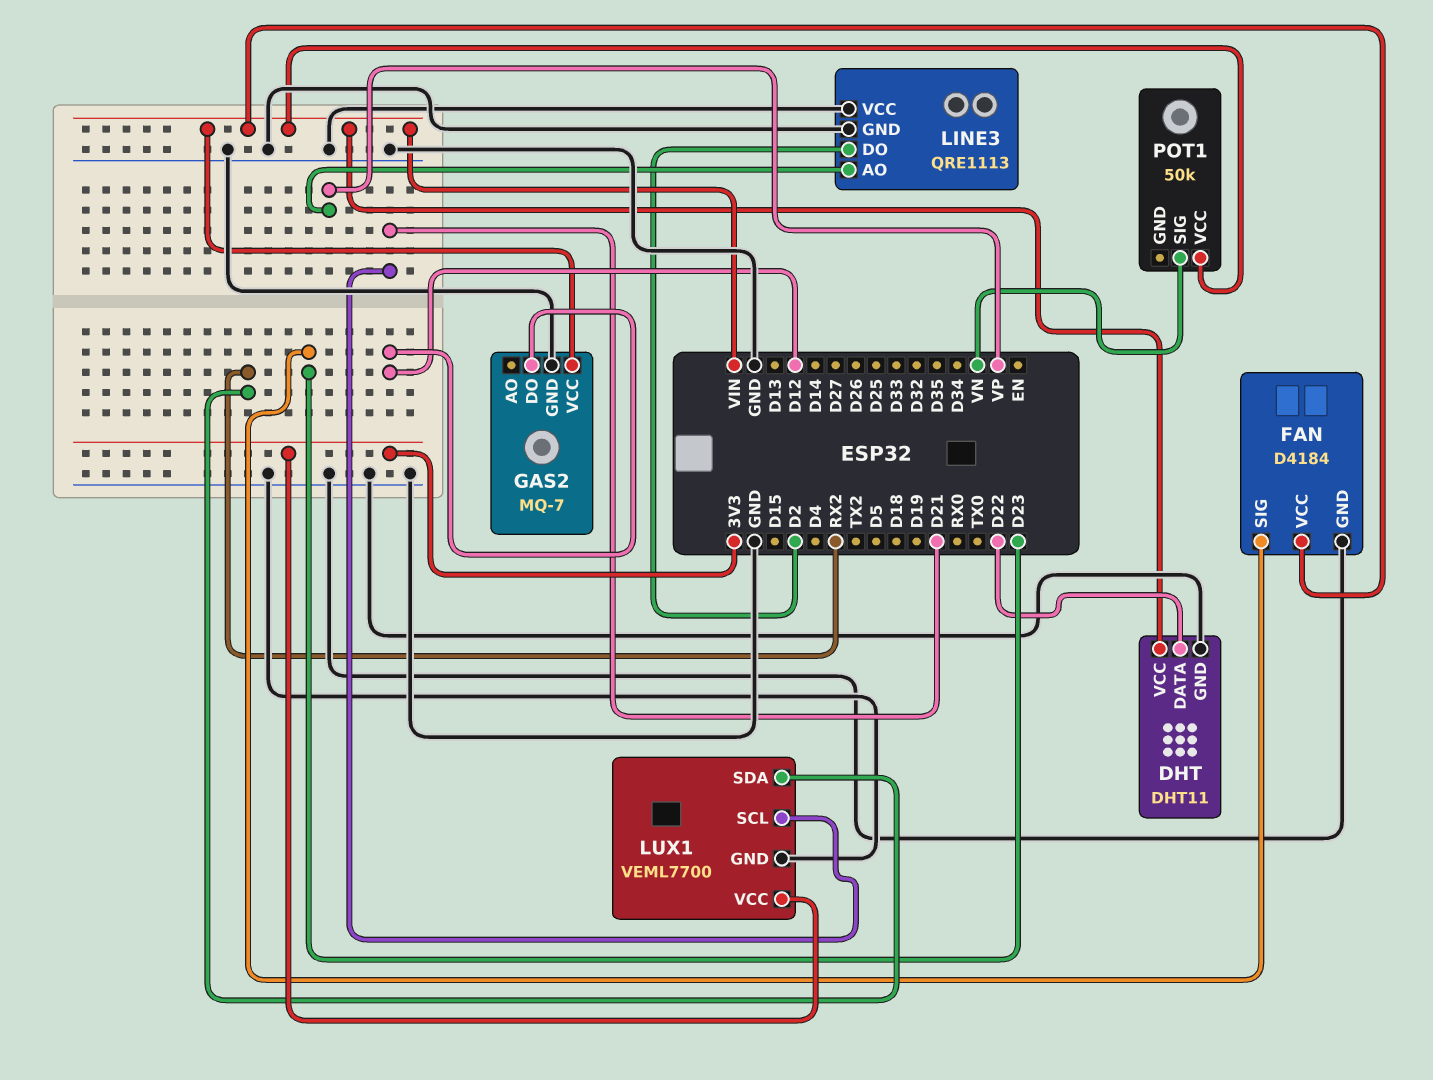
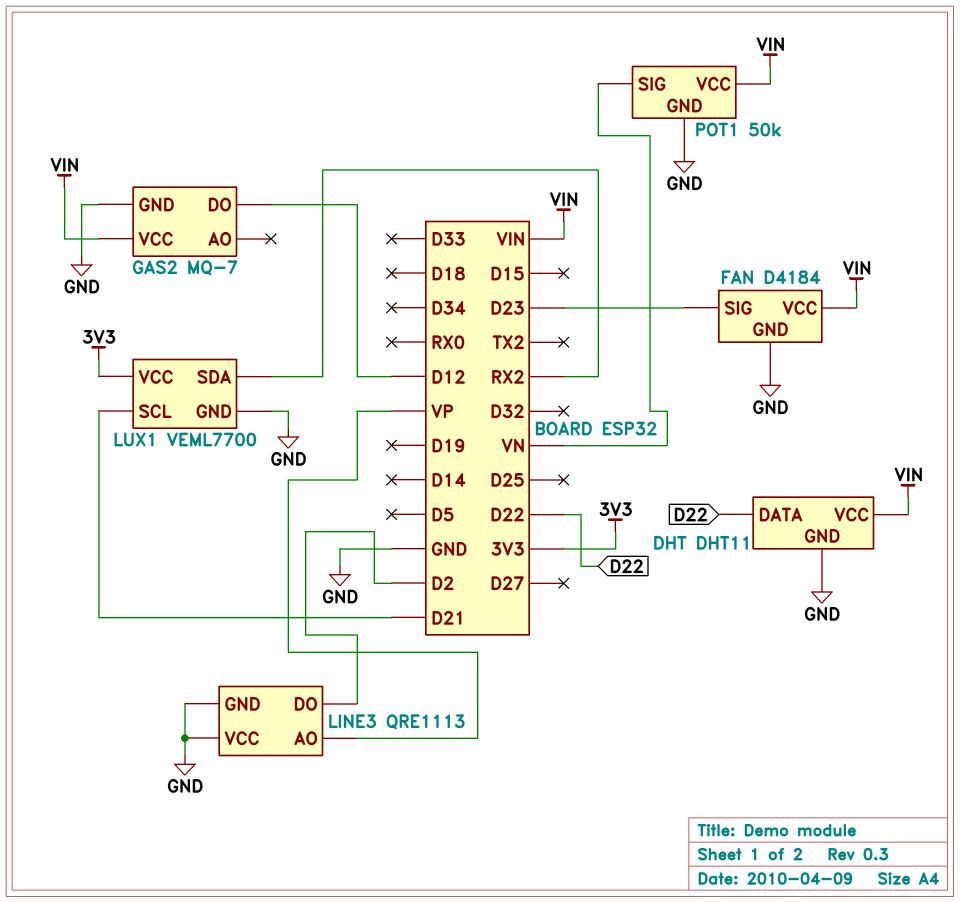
POT1 pin GND: none -> GND

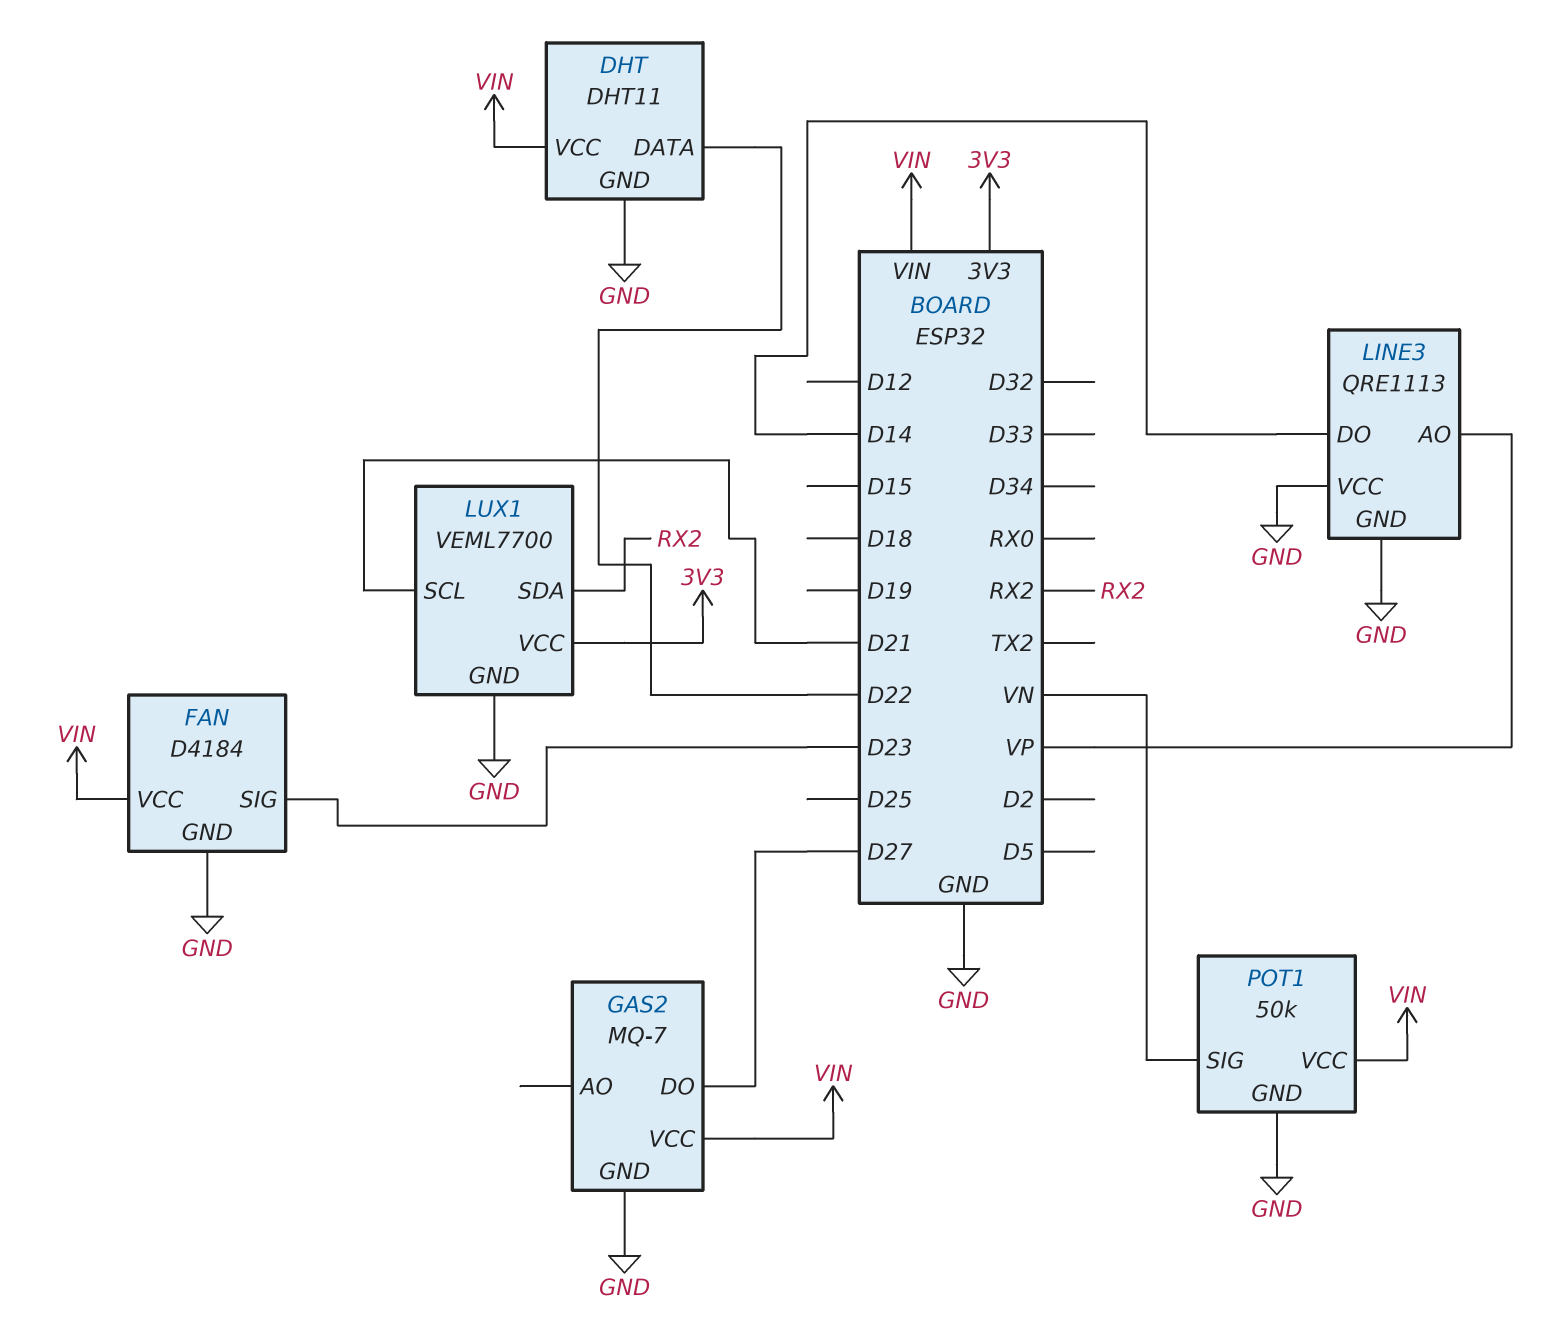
GAS2 pin DO: D12 -> D27
LINE3 pin DO: D2 -> D14

